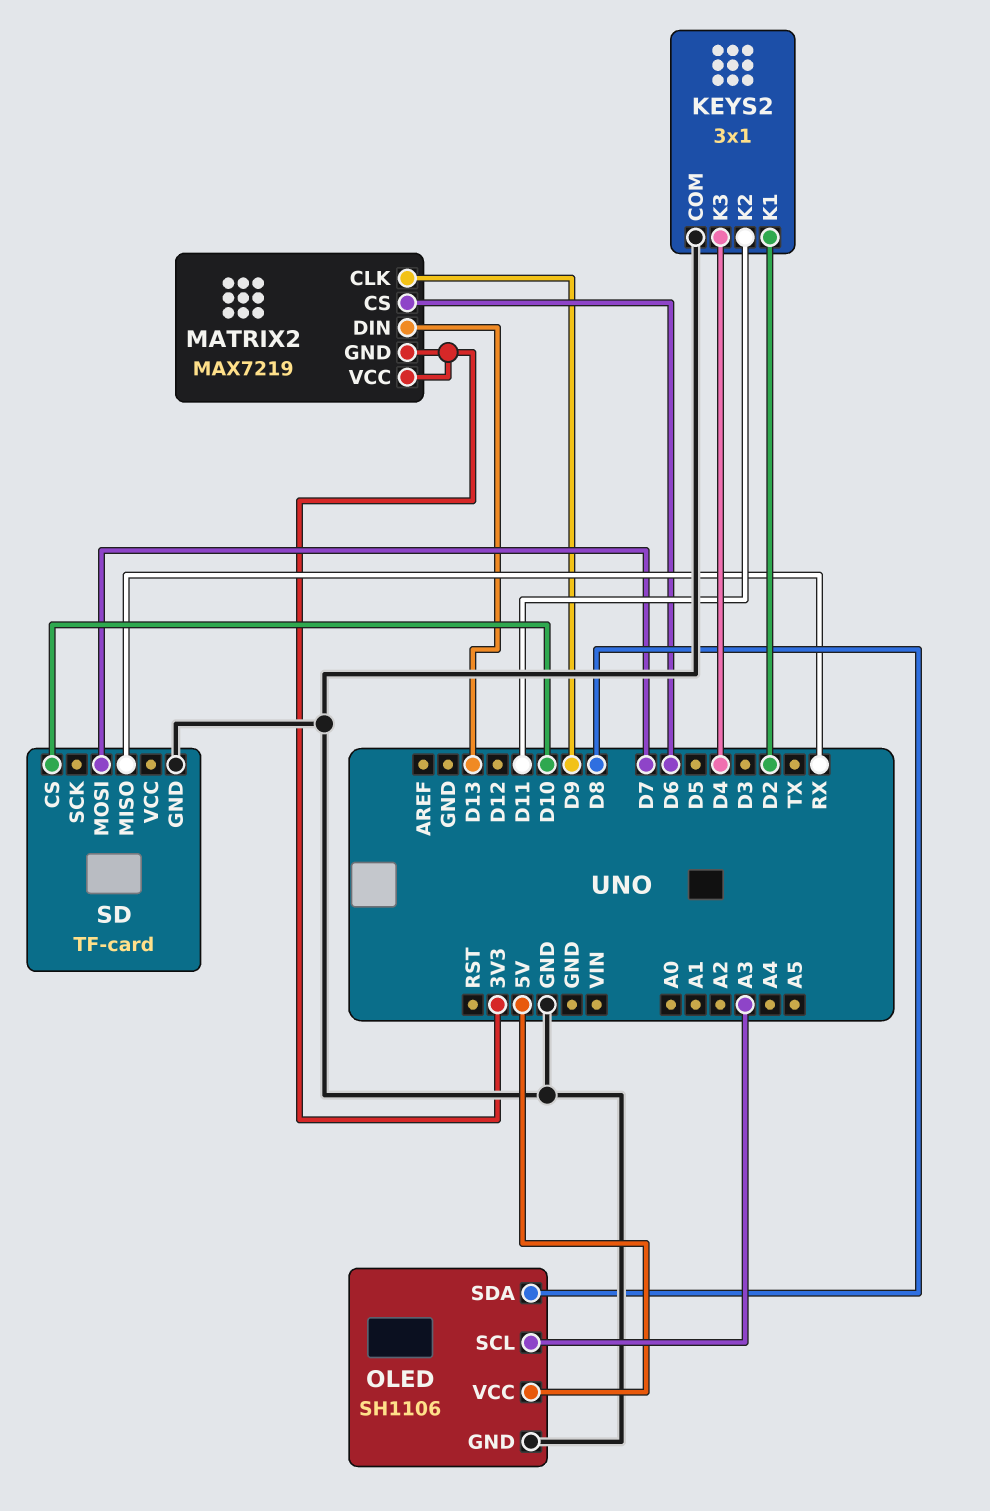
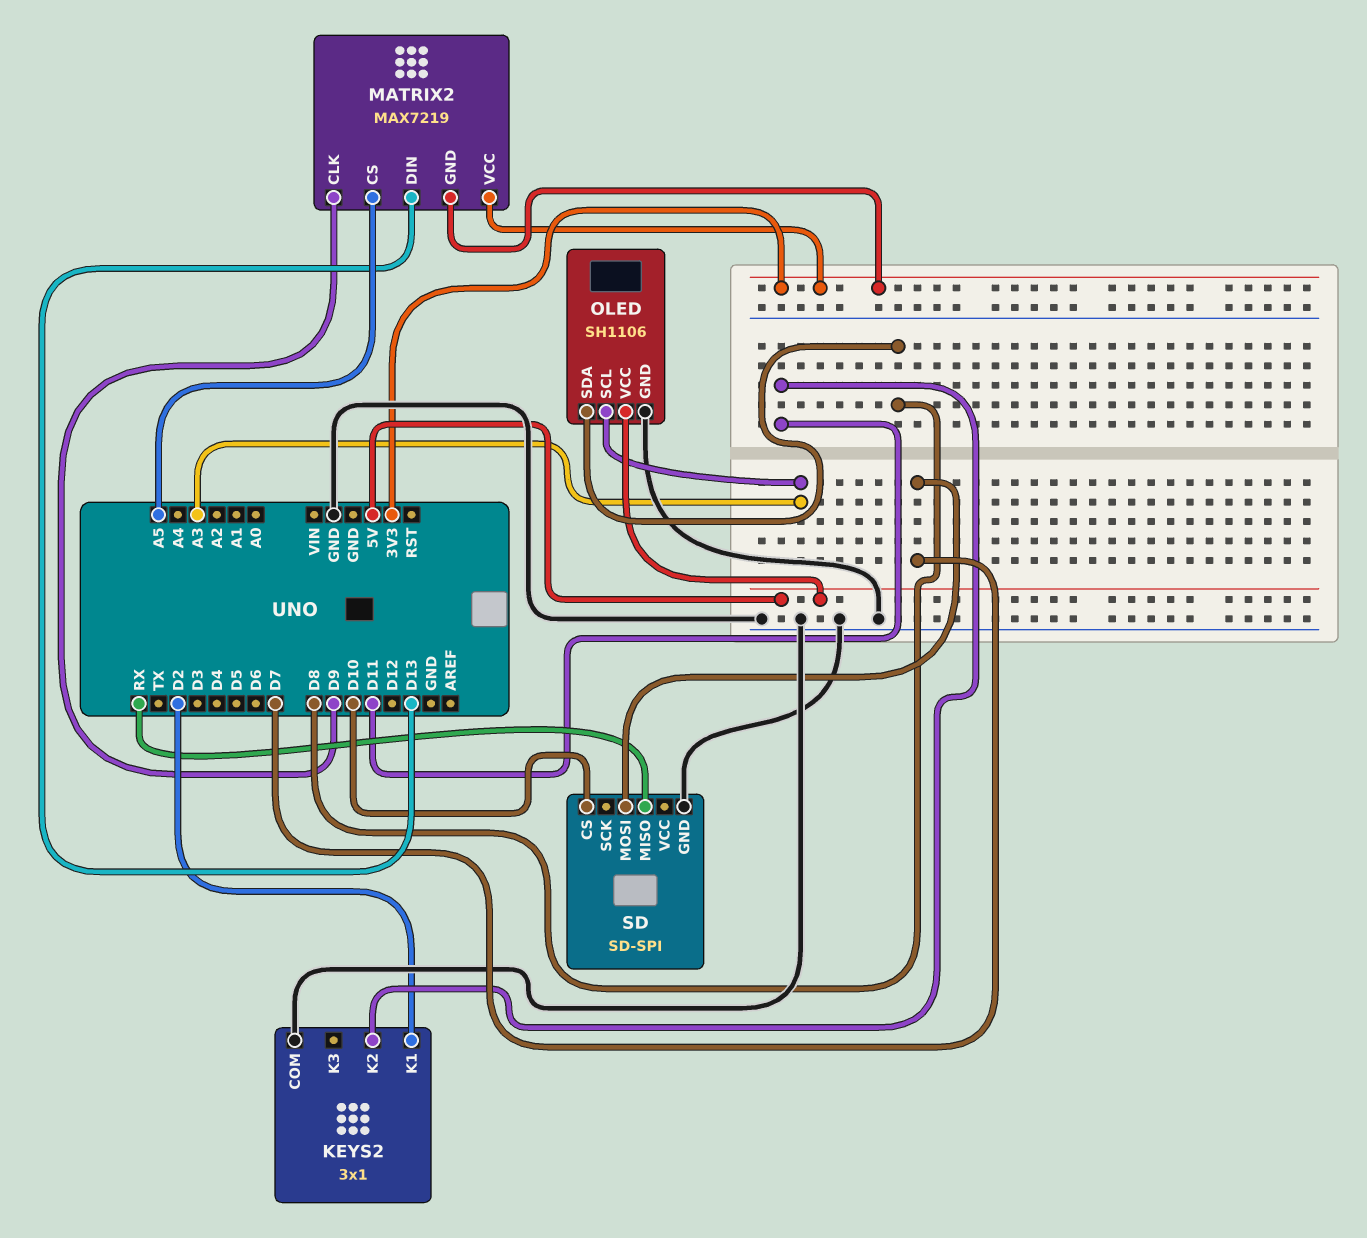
KEYS2 pin K3: D4 -> none
MATRIX2 pin CS: D6 -> A5
SD: TF-card -> SD-SPI

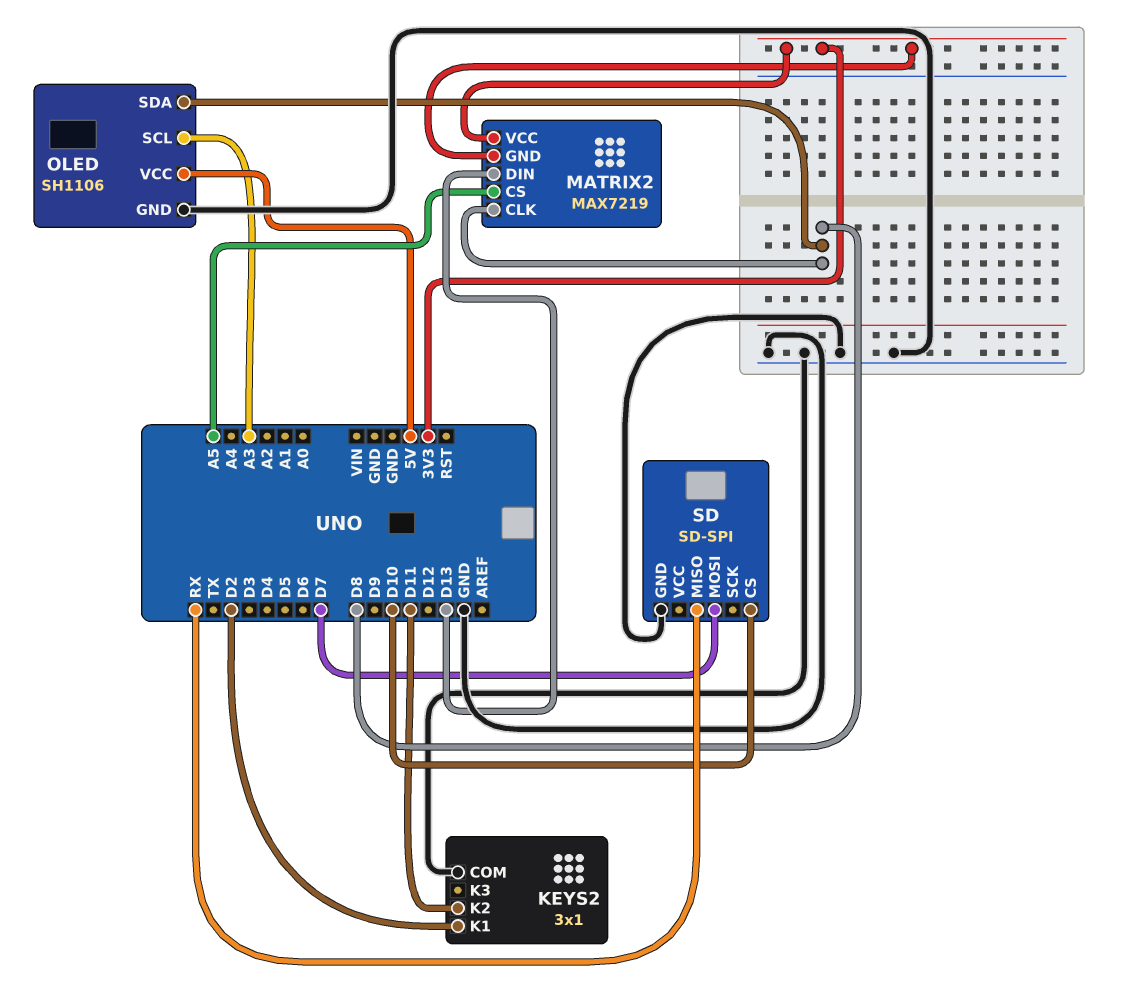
MATRIX2 pin CLK: D9 -> D8

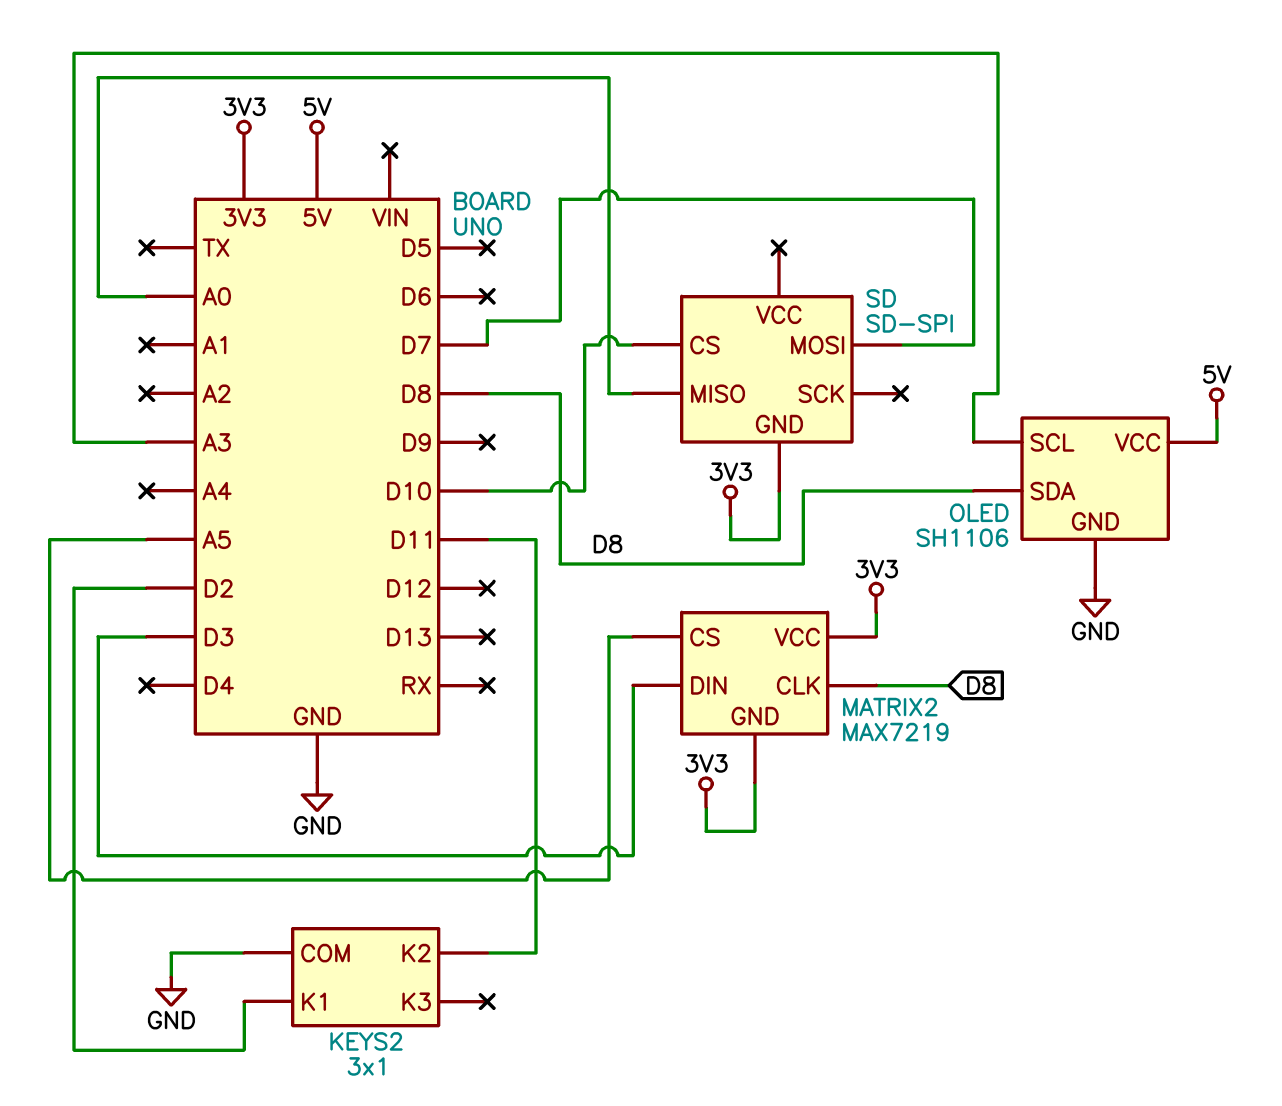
MATRIX2 pin DIN: D13 -> D3
SD pin GND: GND -> 3V3
SD pin MISO: RX -> A0

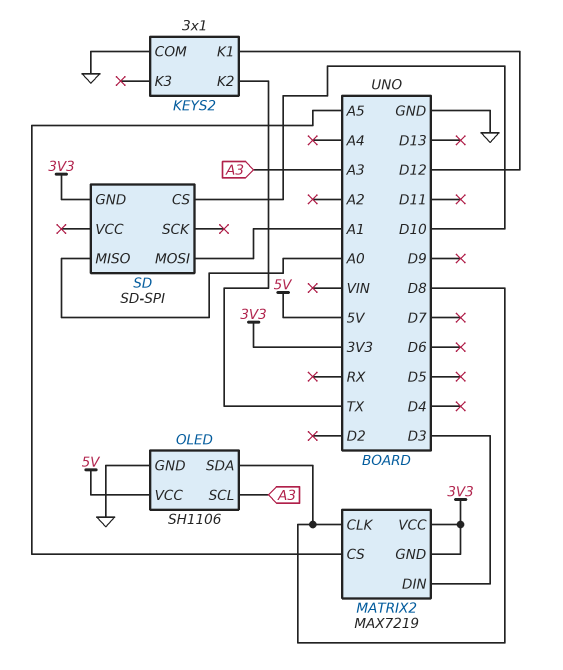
KEYS2 pin K1: D2 -> D12
KEYS2 pin K2: D11 -> TX
SD pin MOSI: D7 -> A1

